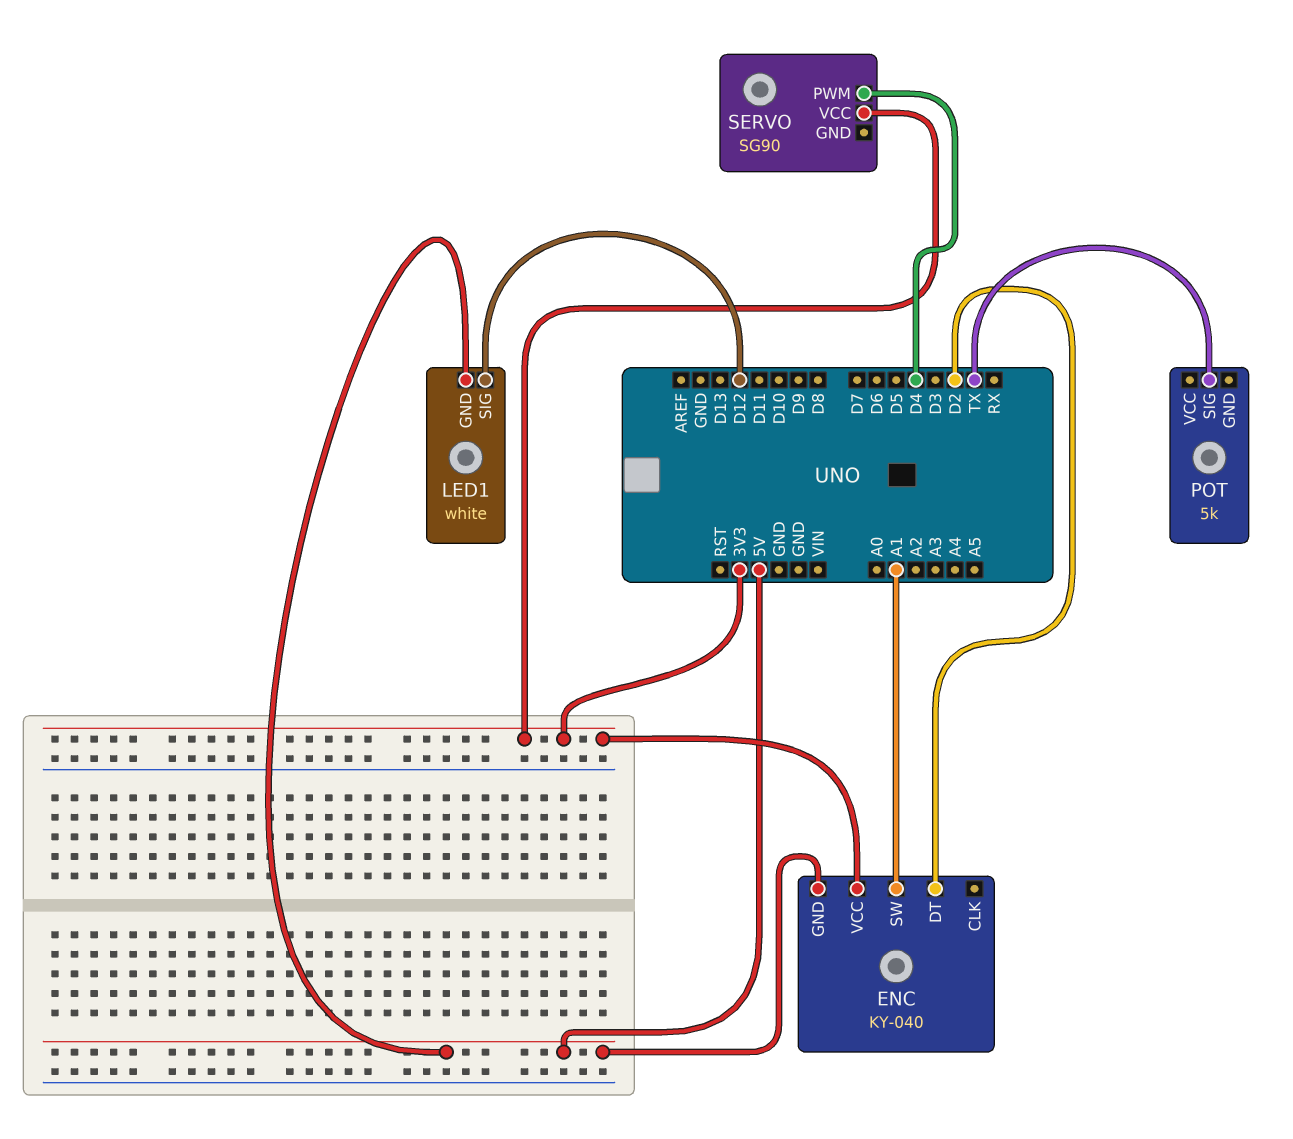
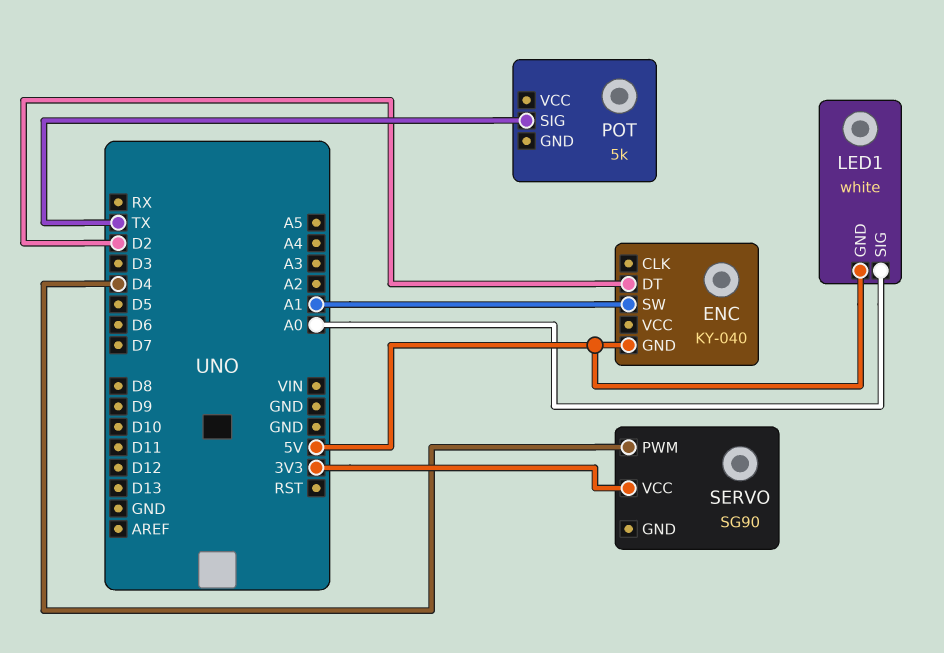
ENC pin VCC: 3V3 -> none
LED1 pin SIG: D12 -> A0

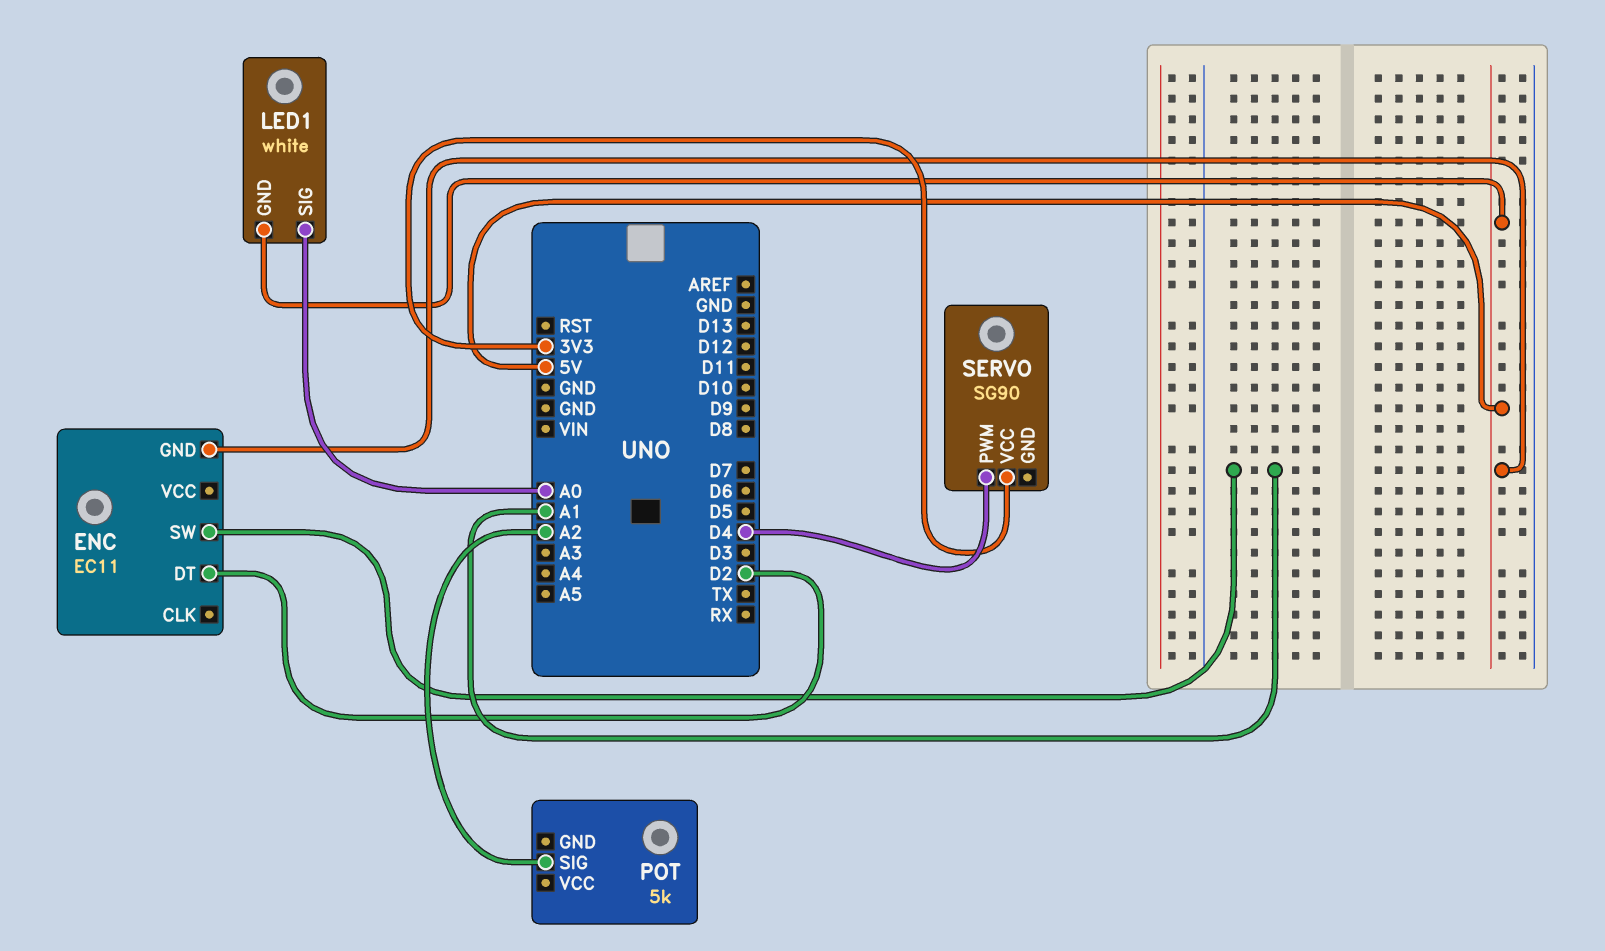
ENC: KY-040 -> EC11
POT pin SIG: TX -> A2

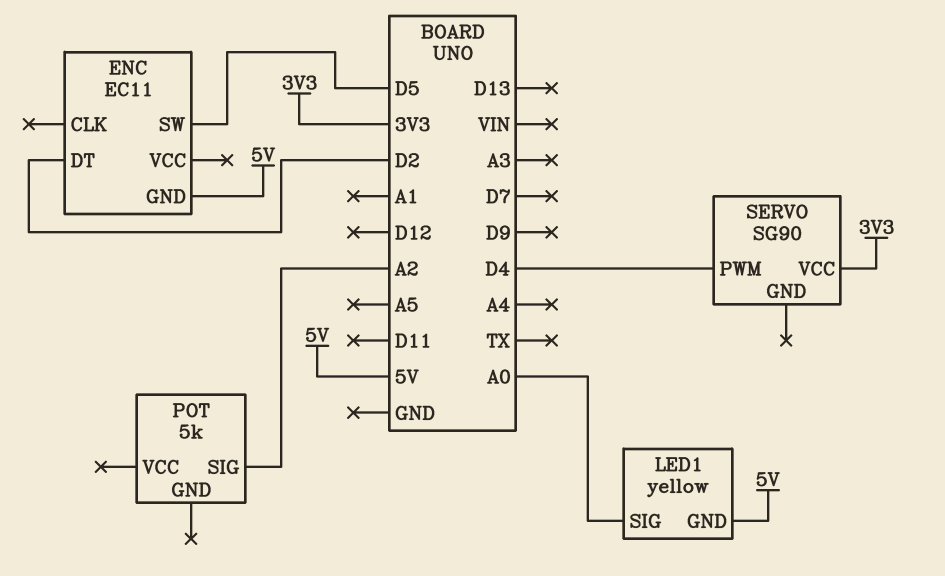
ENC pin SW: A1 -> D5
LED1: white -> yellow

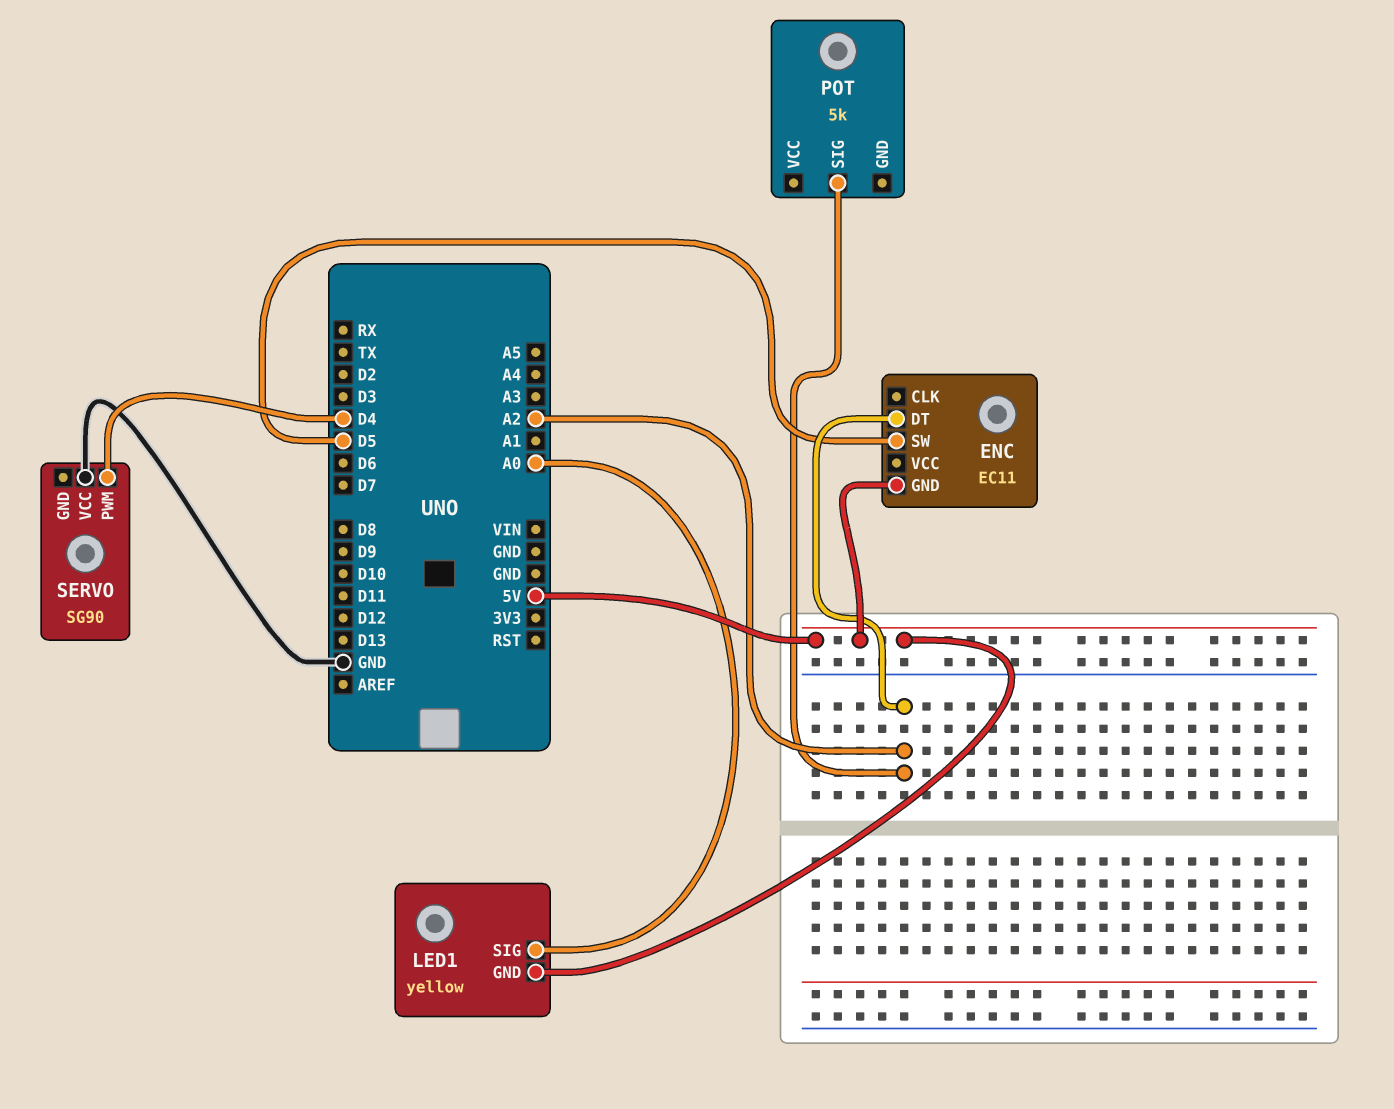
ENC pin DT: D2 -> A2
SERVO pin VCC: 3V3 -> GND

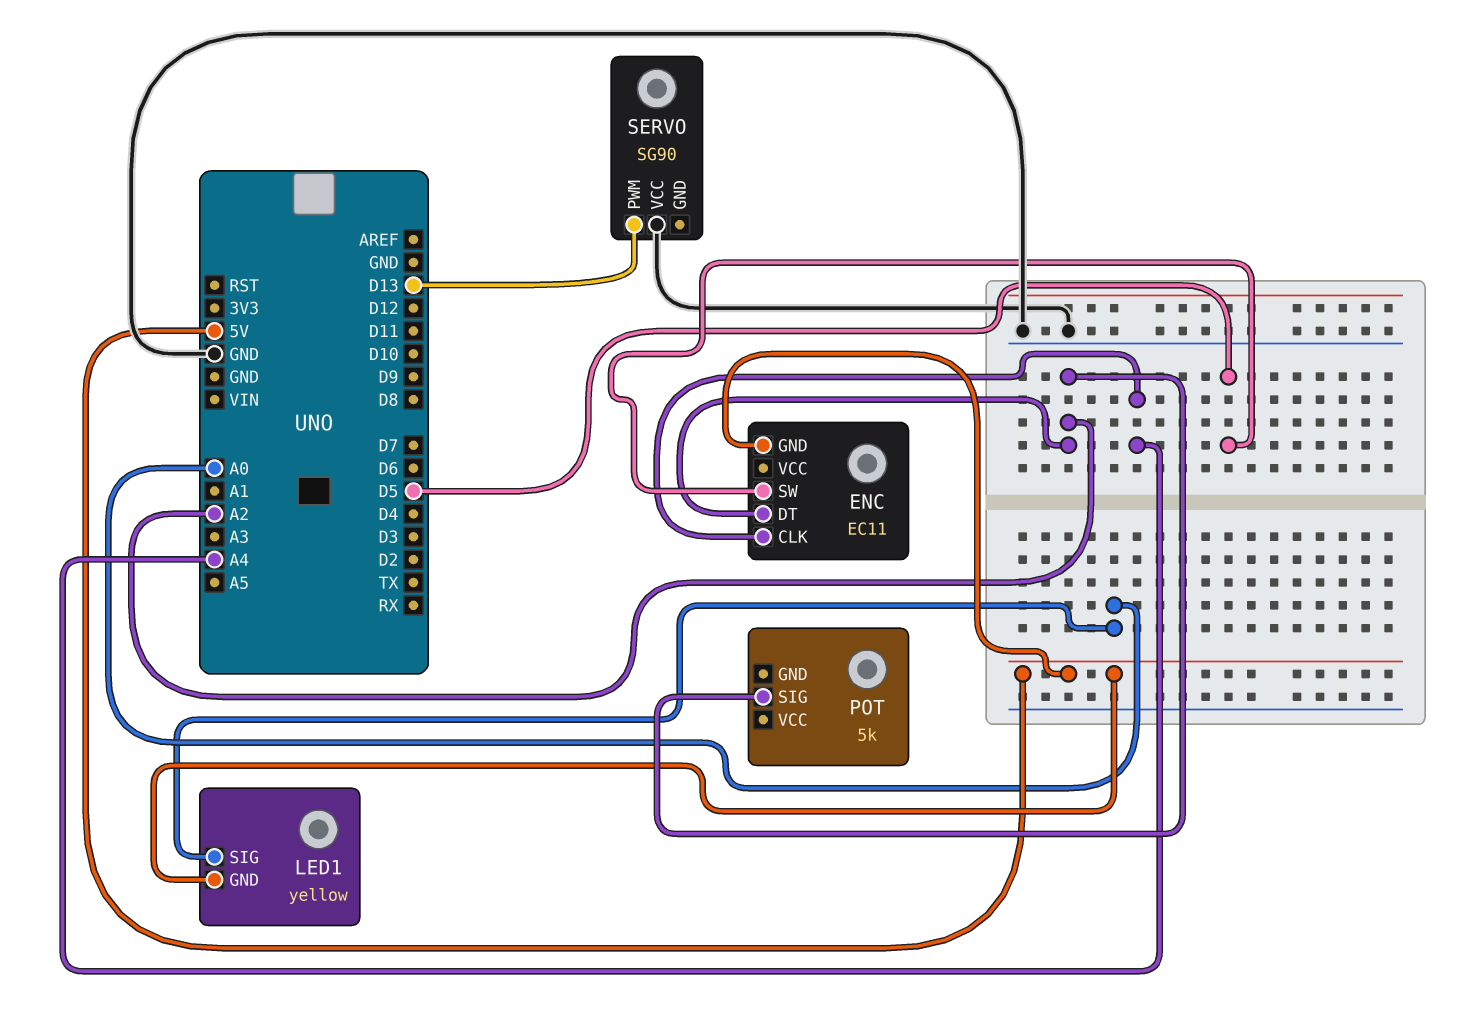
ENC pin CLK: none -> A4
SERVO pin PWM: D4 -> D13

